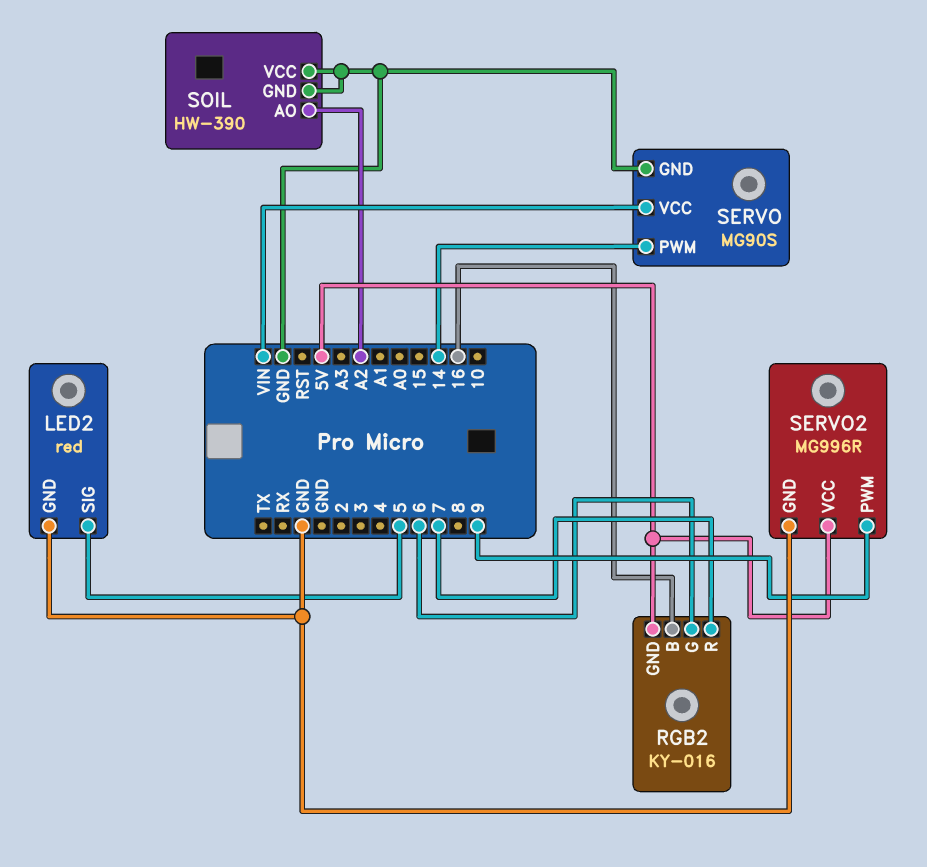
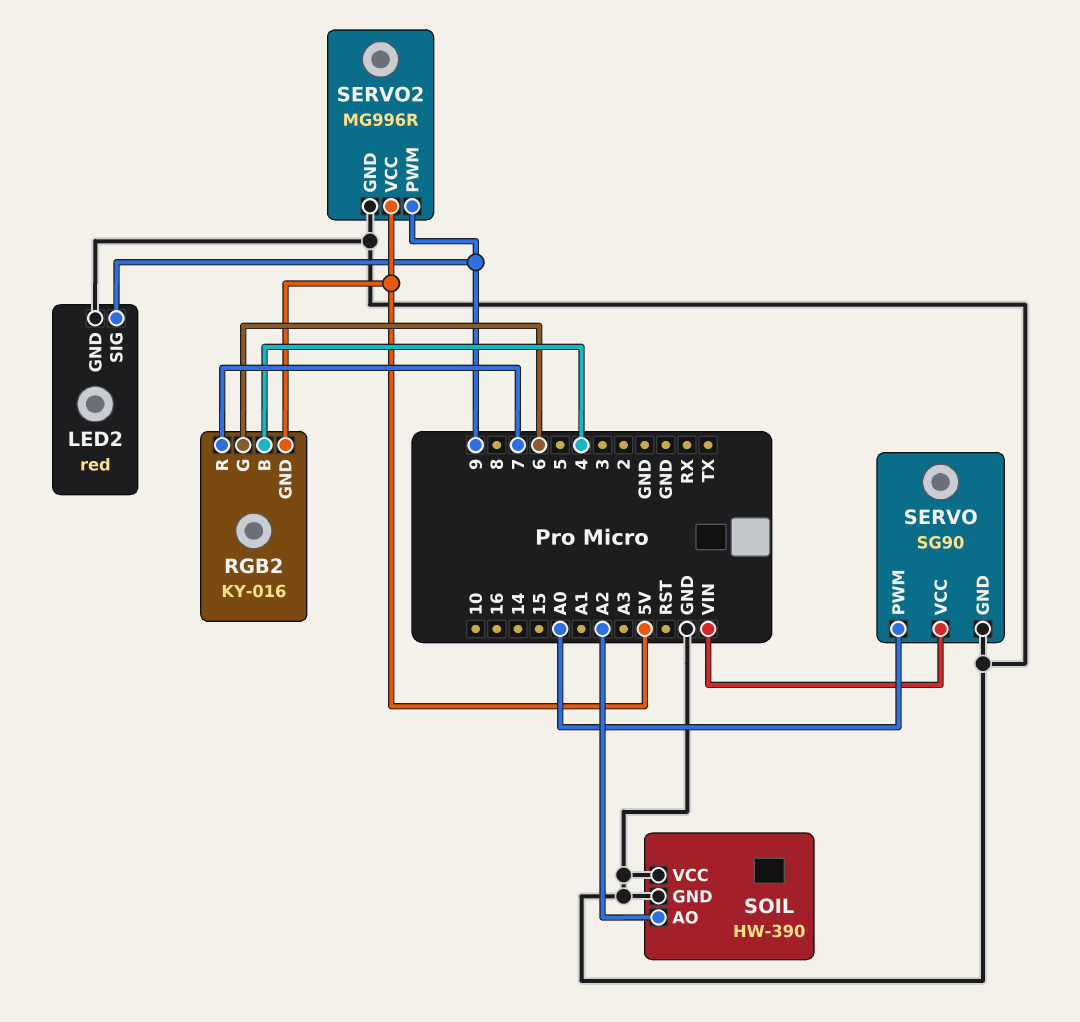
LED2 pin SIG: 5 -> 9
RGB2 pin B: 16 -> 4
SERVO: MG90S -> SG90
SERVO pin PWM: 14 -> A0

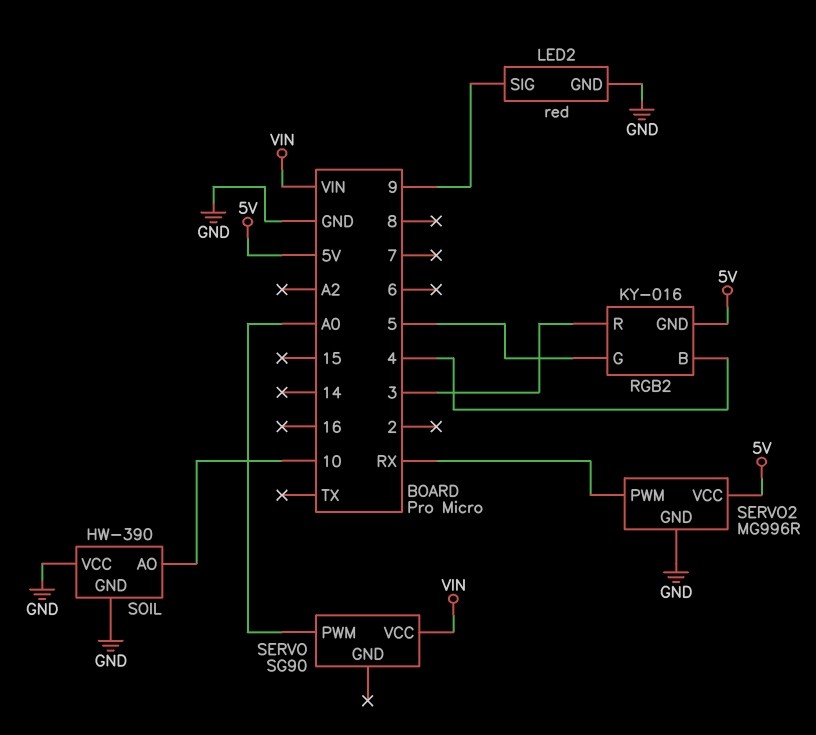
RGB2 pin G: 6 -> 5
RGB2 pin R: 7 -> 3
SERVO pin GND: GND -> none
SERVO2 pin PWM: 9 -> RX
SOIL pin AO: A2 -> 10

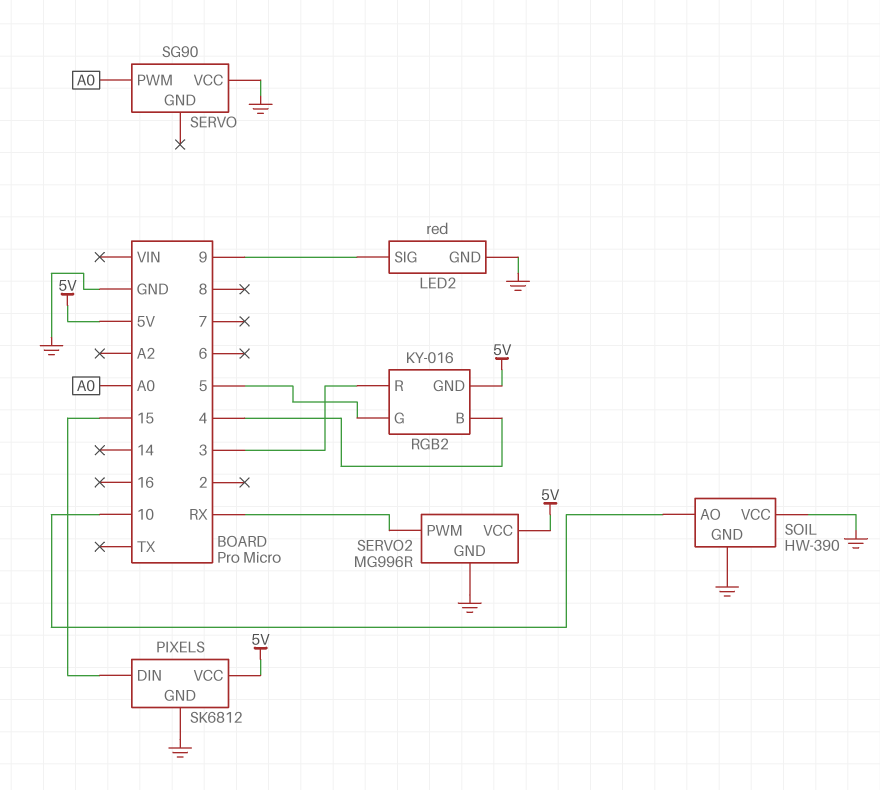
PIXELS: none -> SK6812
PIXELS pin DIN: none -> 15
PIXELS pin GND: none -> GND
PIXELS pin VCC: none -> 5V
SERVO pin VCC: VIN -> GND

